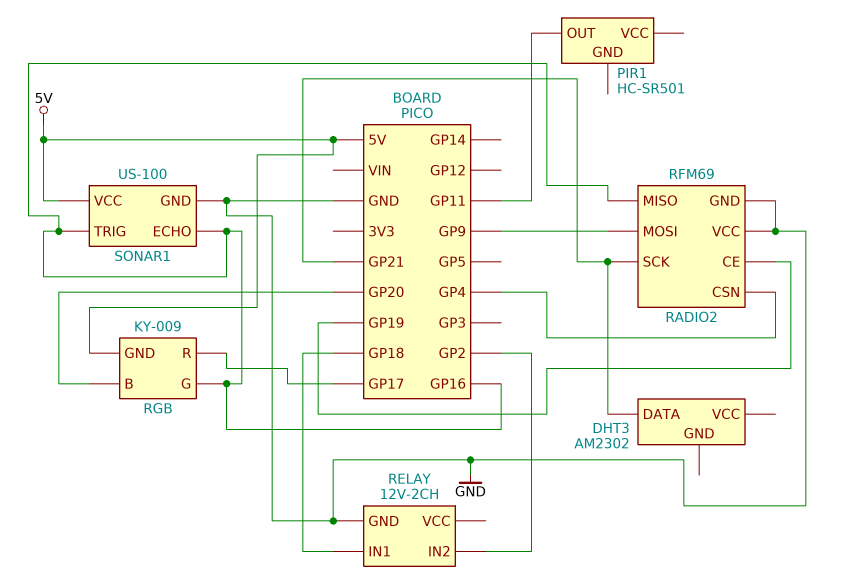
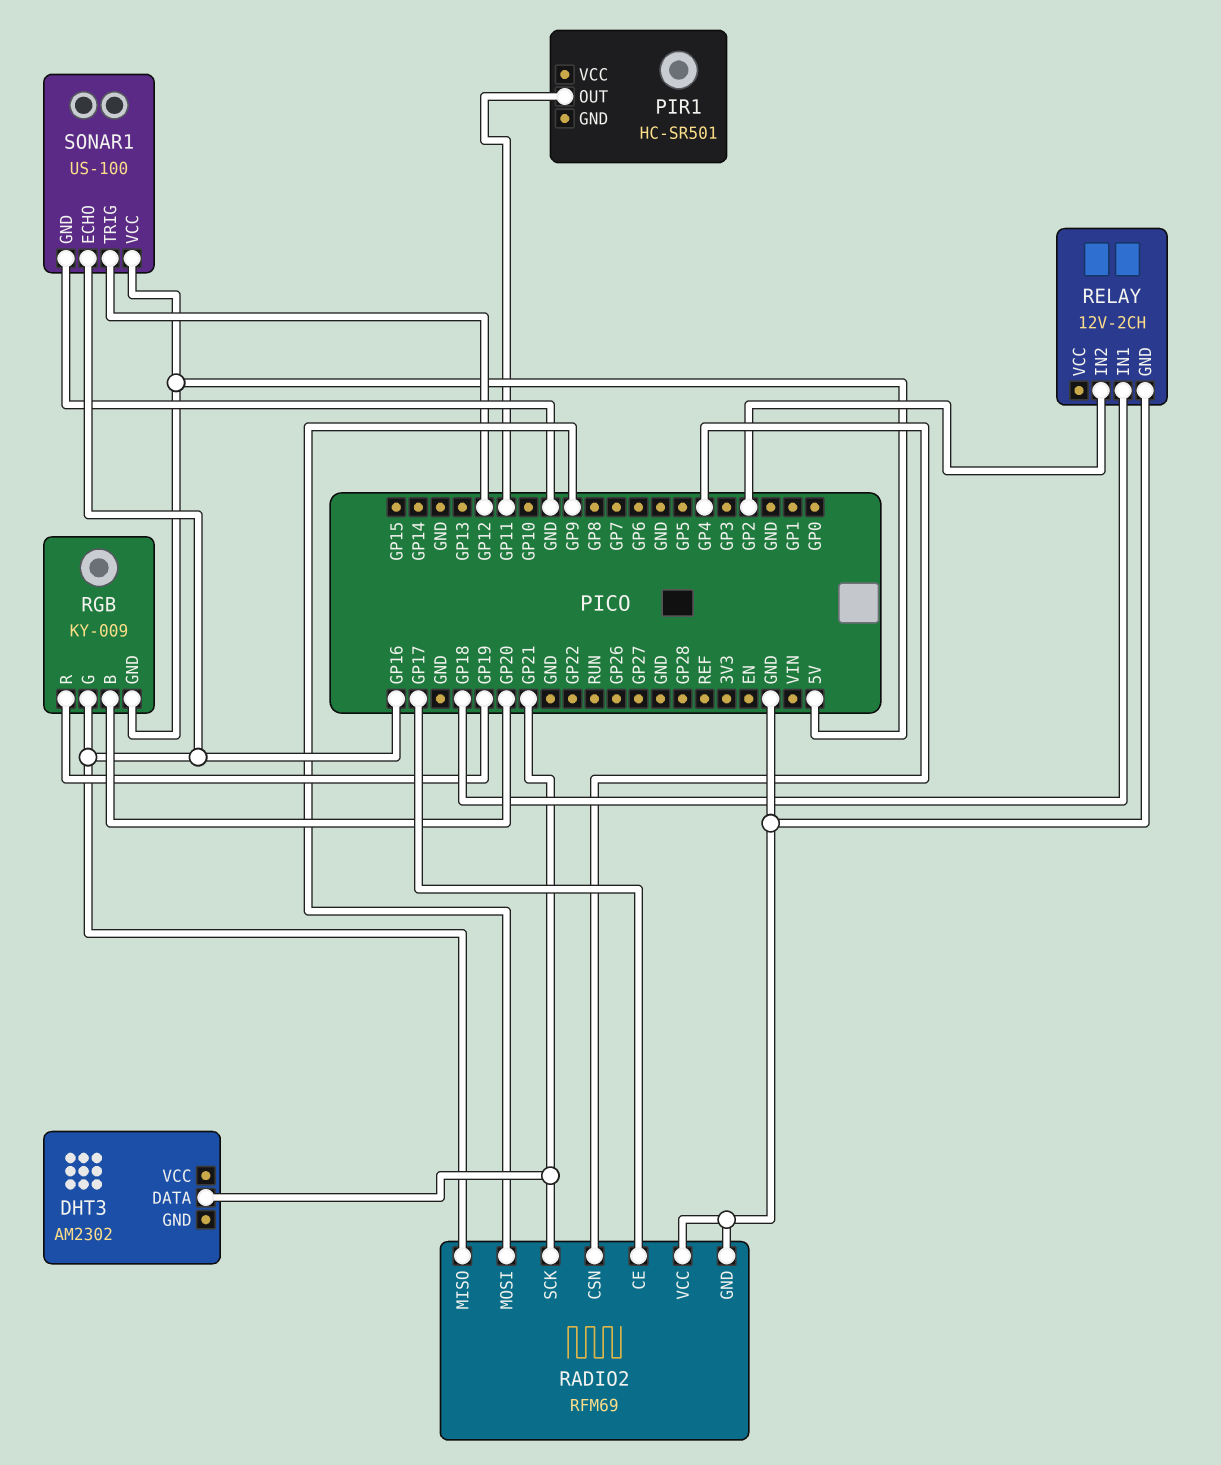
RADIO2 pin CE: GP19 -> GP17
RGB pin R: GP17 -> GP19
SONAR1 pin TRIG: GP16 -> GP12

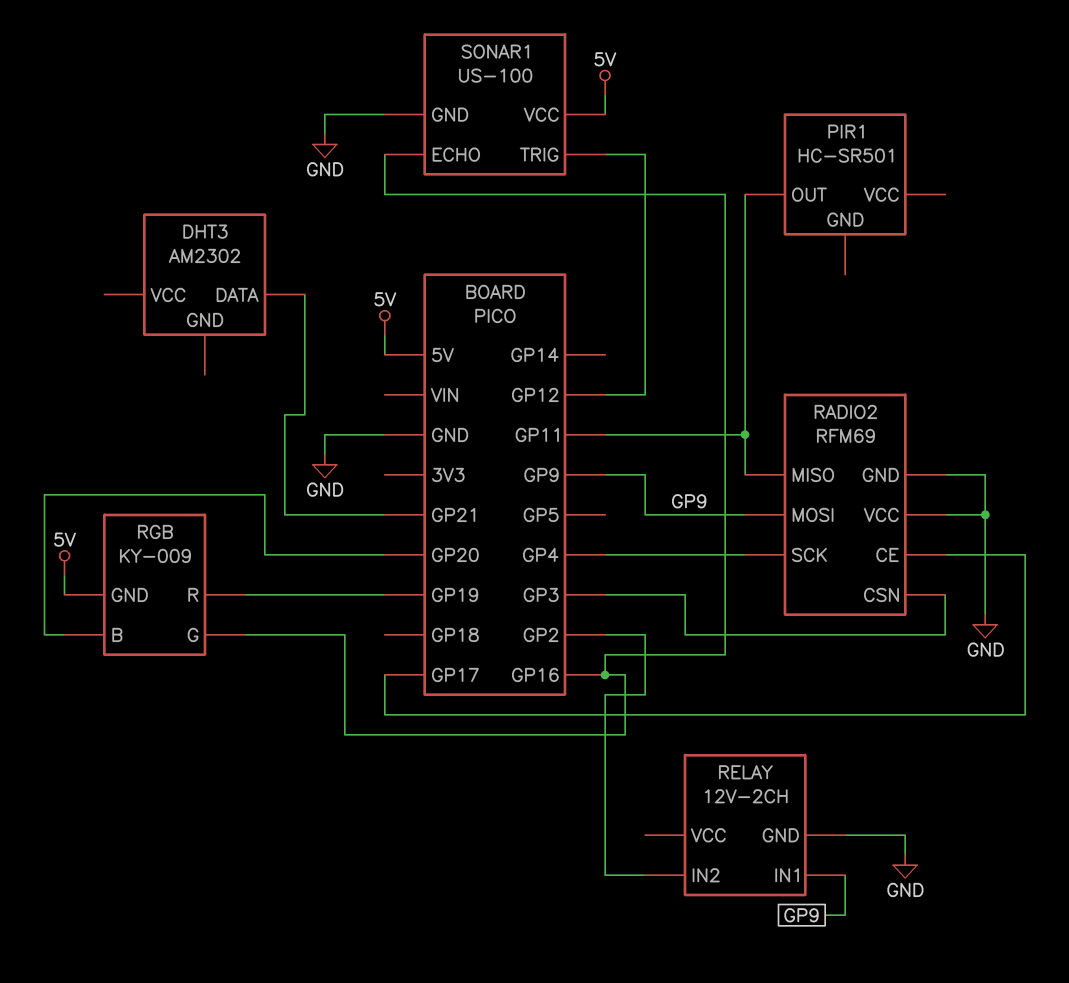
RADIO2 pin CSN: GP4 -> GP3
RADIO2 pin MISO: GP16 -> GP11
RADIO2 pin SCK: GP21 -> GP4
RELAY pin IN1: GP18 -> GP9

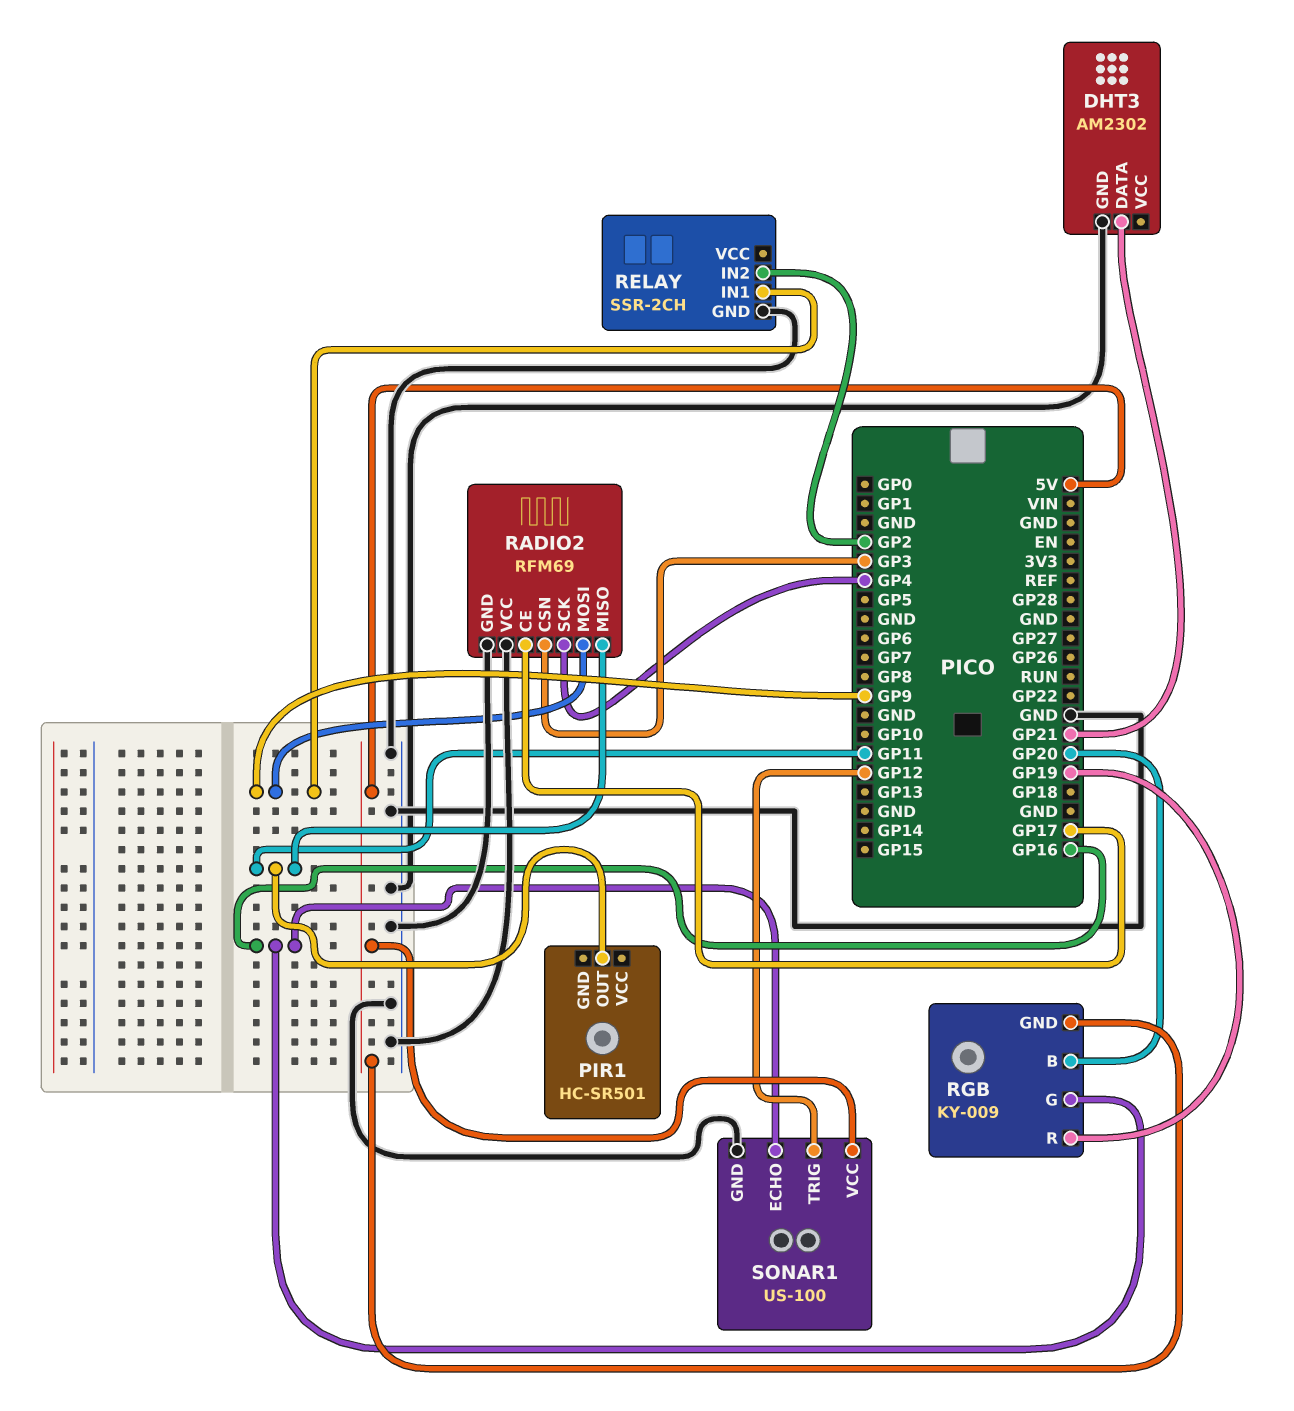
DHT3 pin GND: none -> GND
RELAY: 12V-2CH -> SSR-2CH

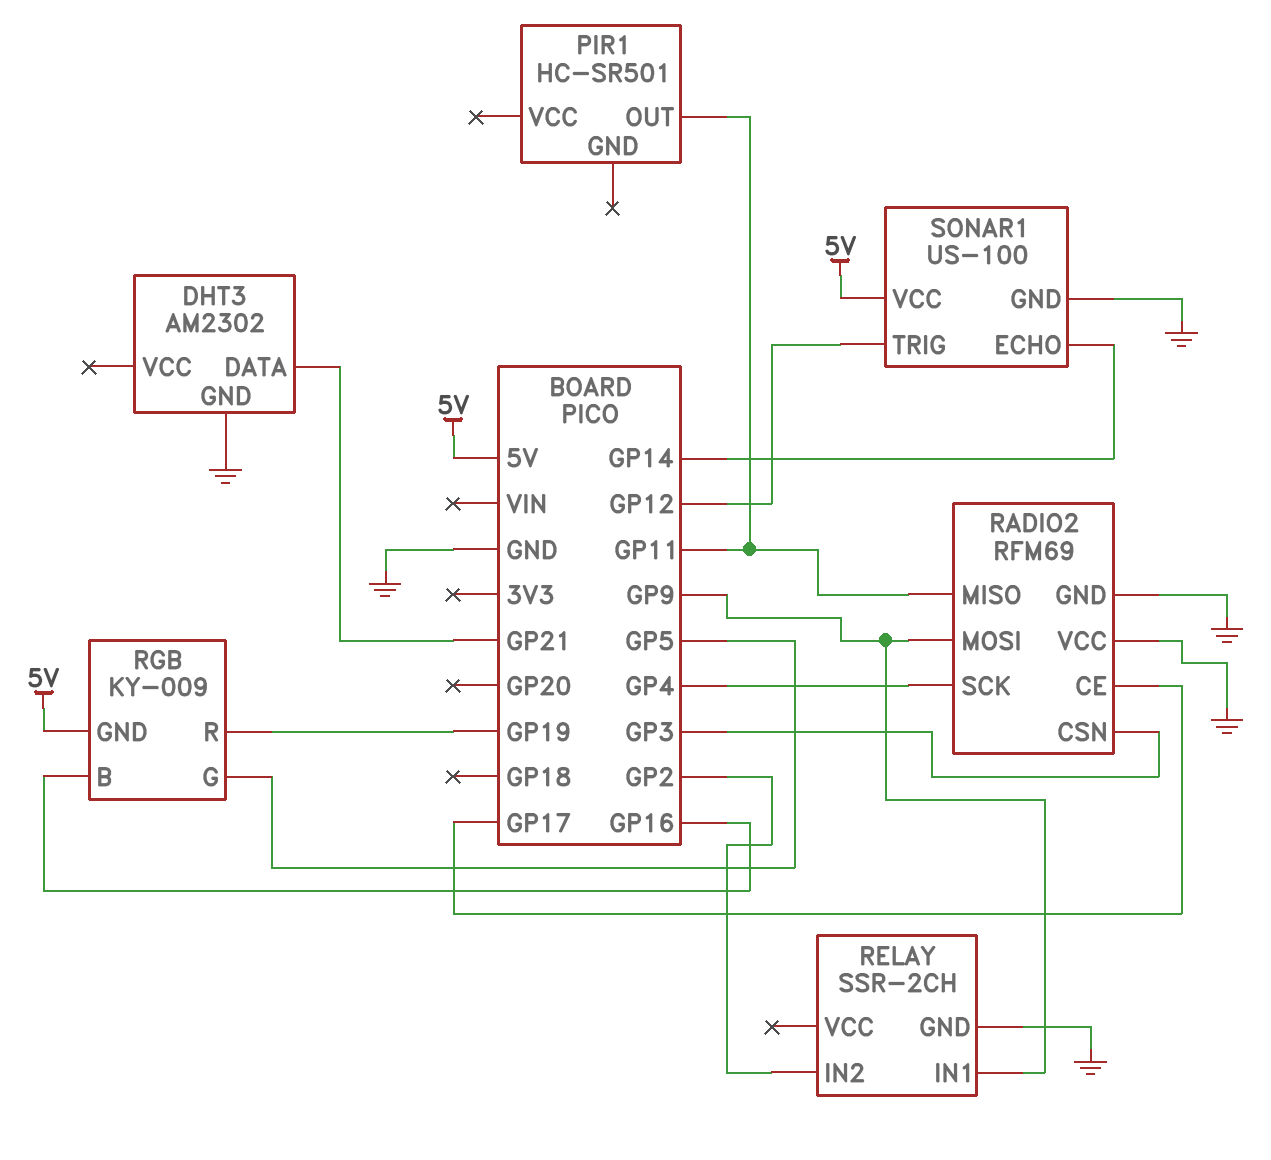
RGB pin B: GP20 -> GP16
RGB pin G: GP16 -> GP5
SONAR1 pin ECHO: GP16 -> GP14

